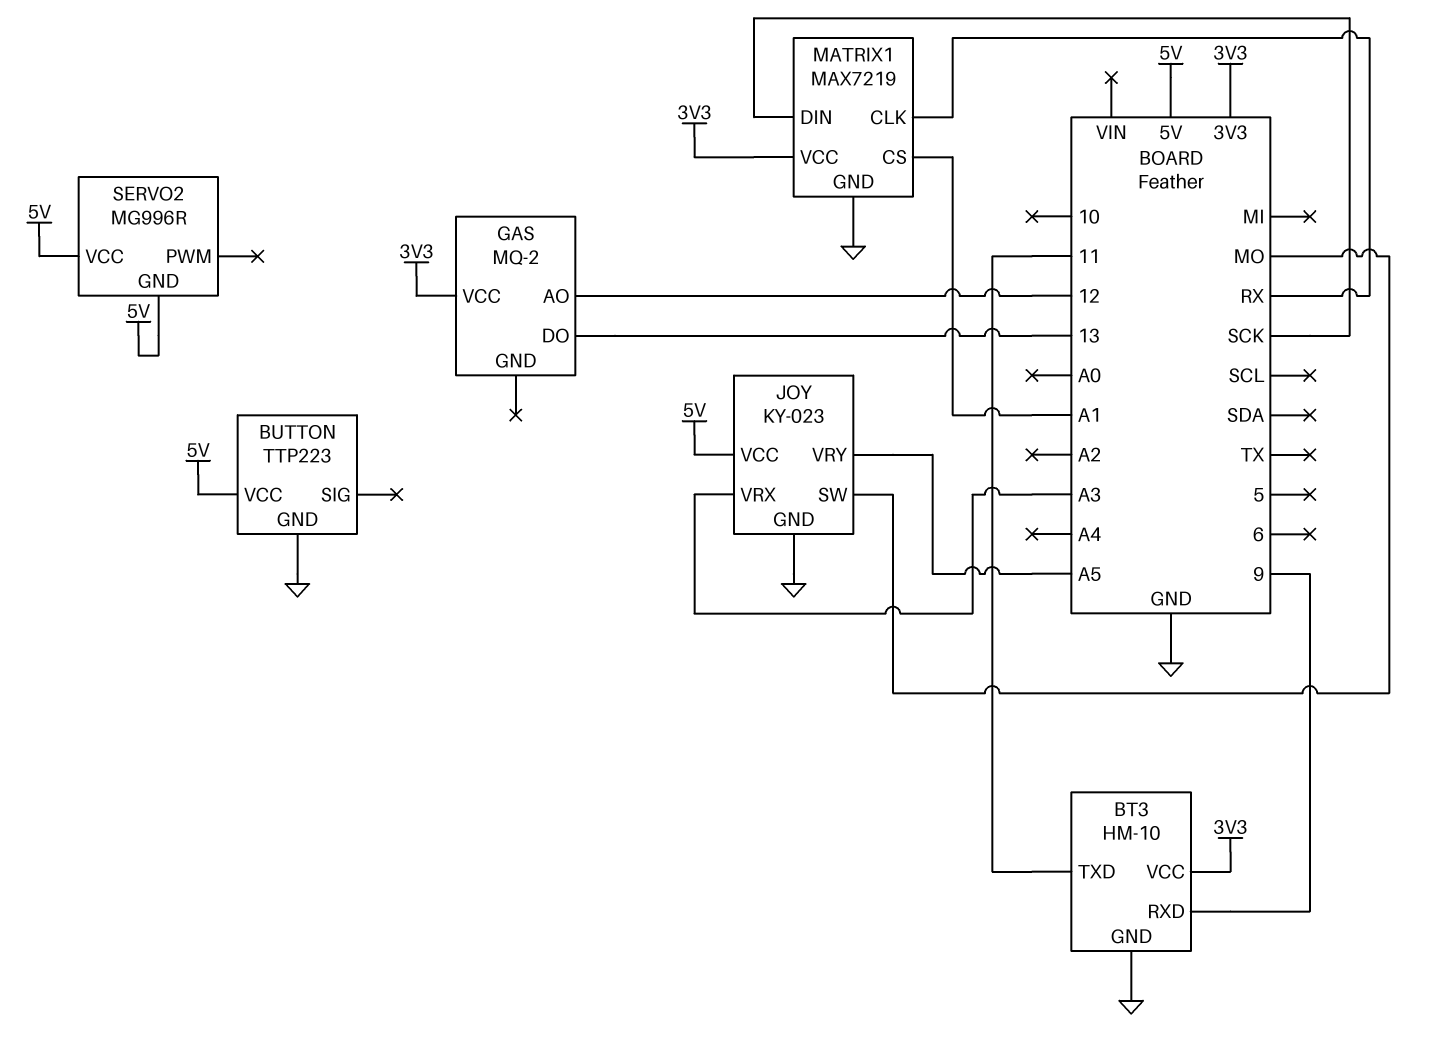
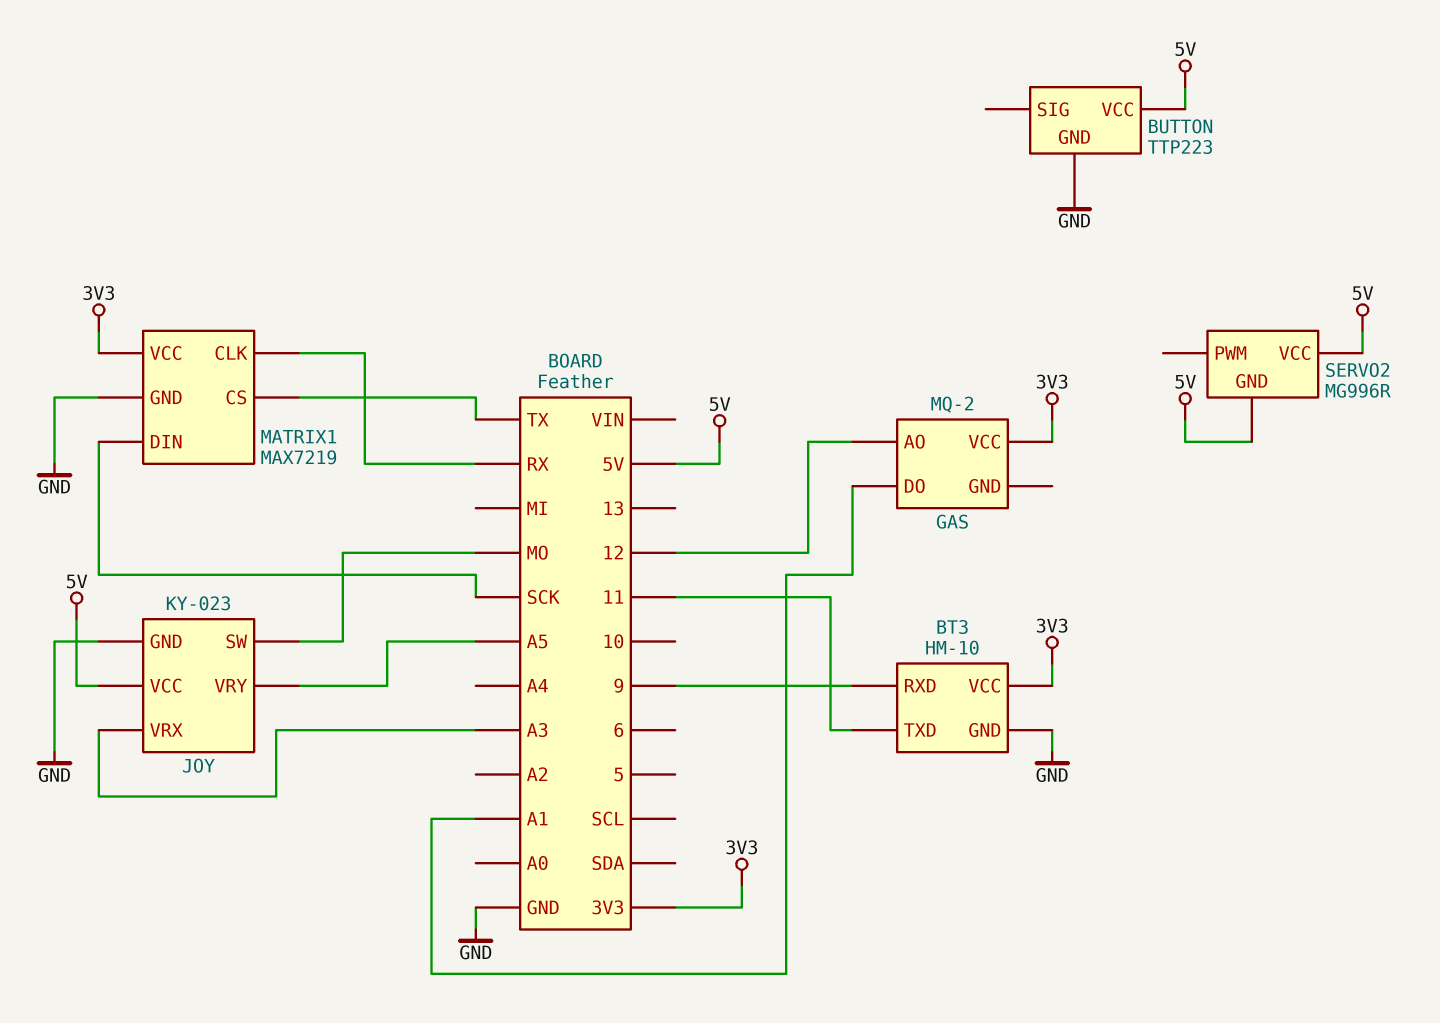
GAS pin DO: 13 -> A1
MATRIX1 pin CS: A1 -> TX

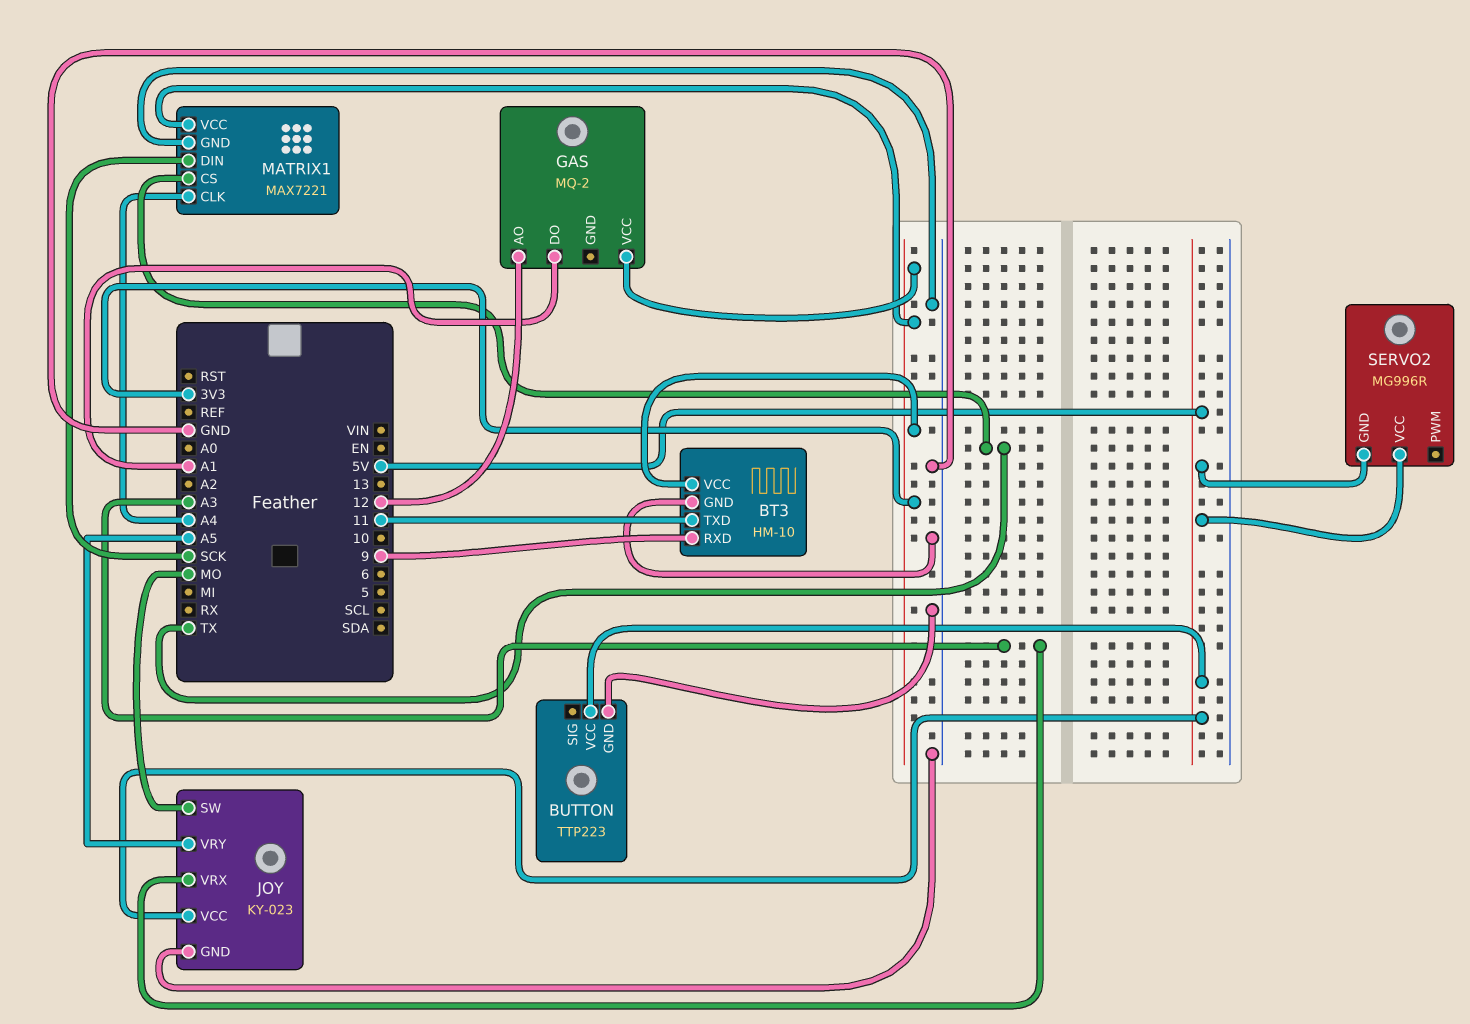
MATRIX1: MAX7219 -> MAX7221
MATRIX1 pin CLK: RX -> A4

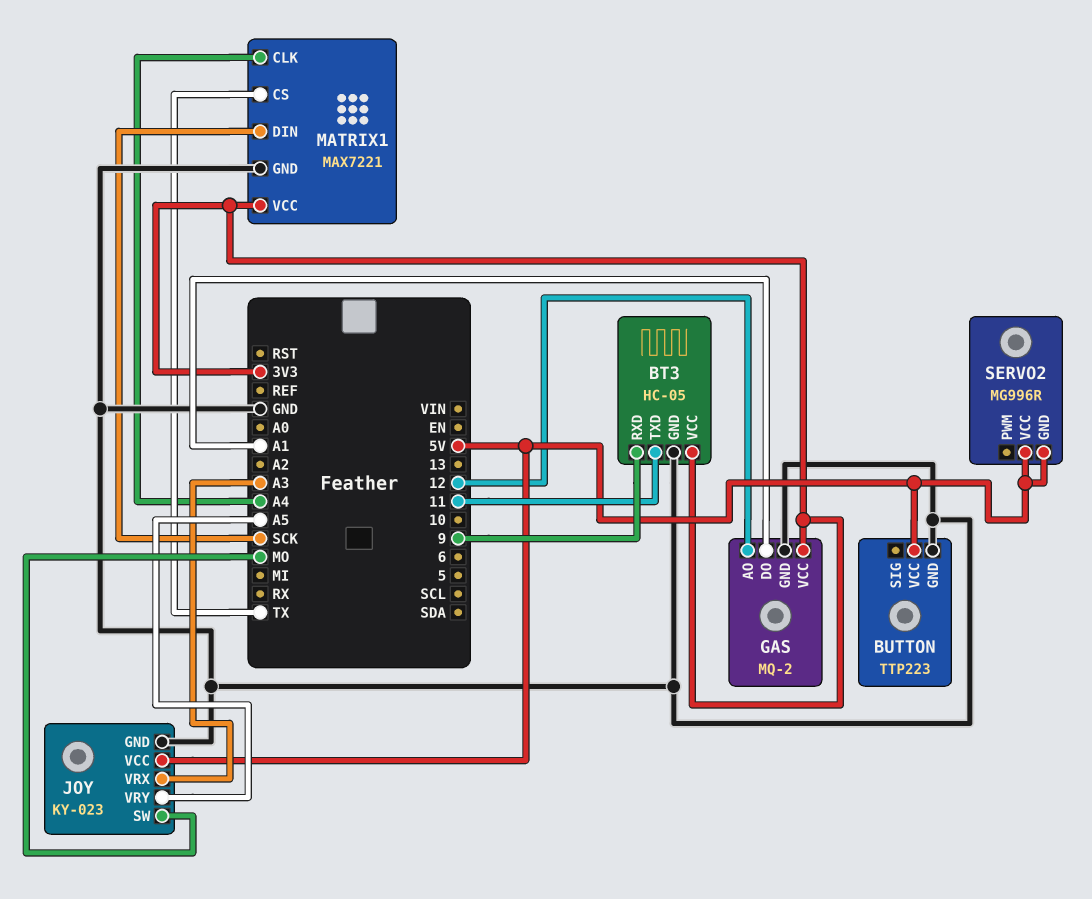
BT3: HM-10 -> HC-05
GAS pin GND: none -> GND

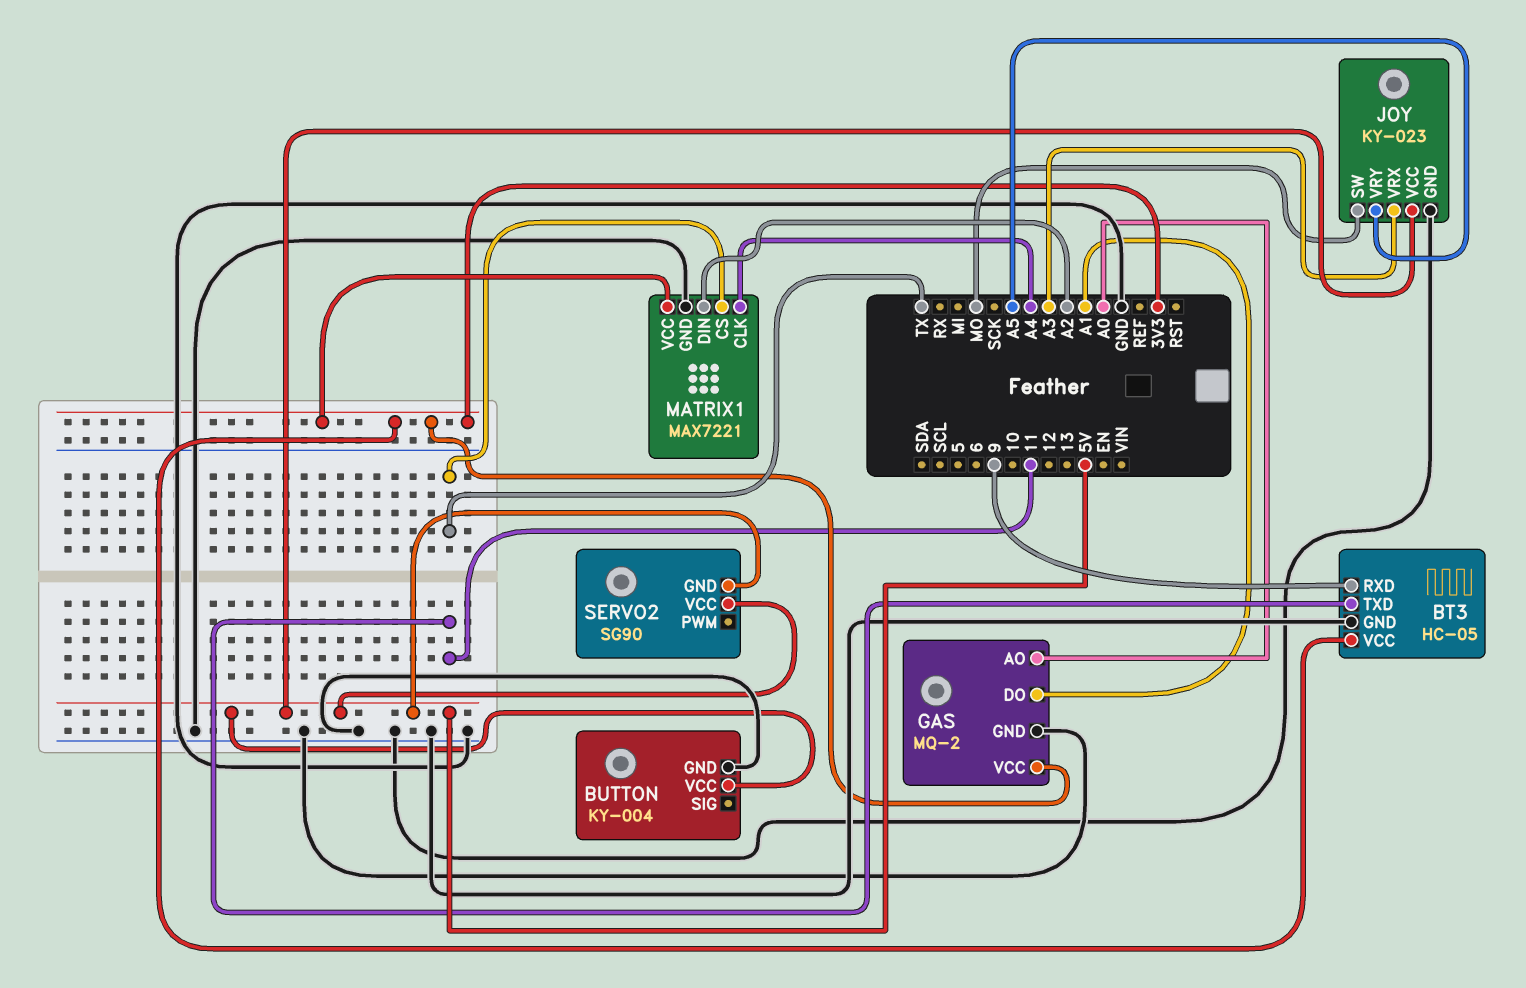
BUTTON: TTP223 -> KY-004
GAS pin AO: 12 -> A0
MATRIX1 pin DIN: SCK -> A2
SERVO2: MG996R -> SG90

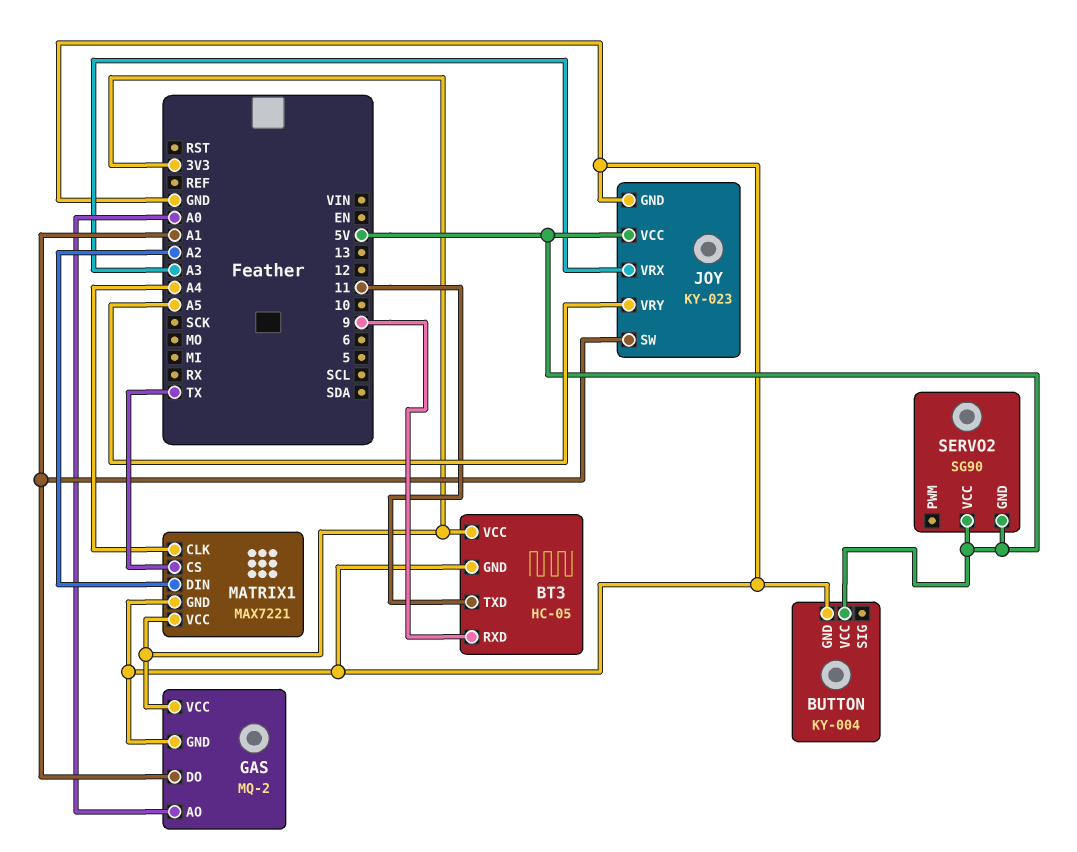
JOY pin SW: MO -> A1

